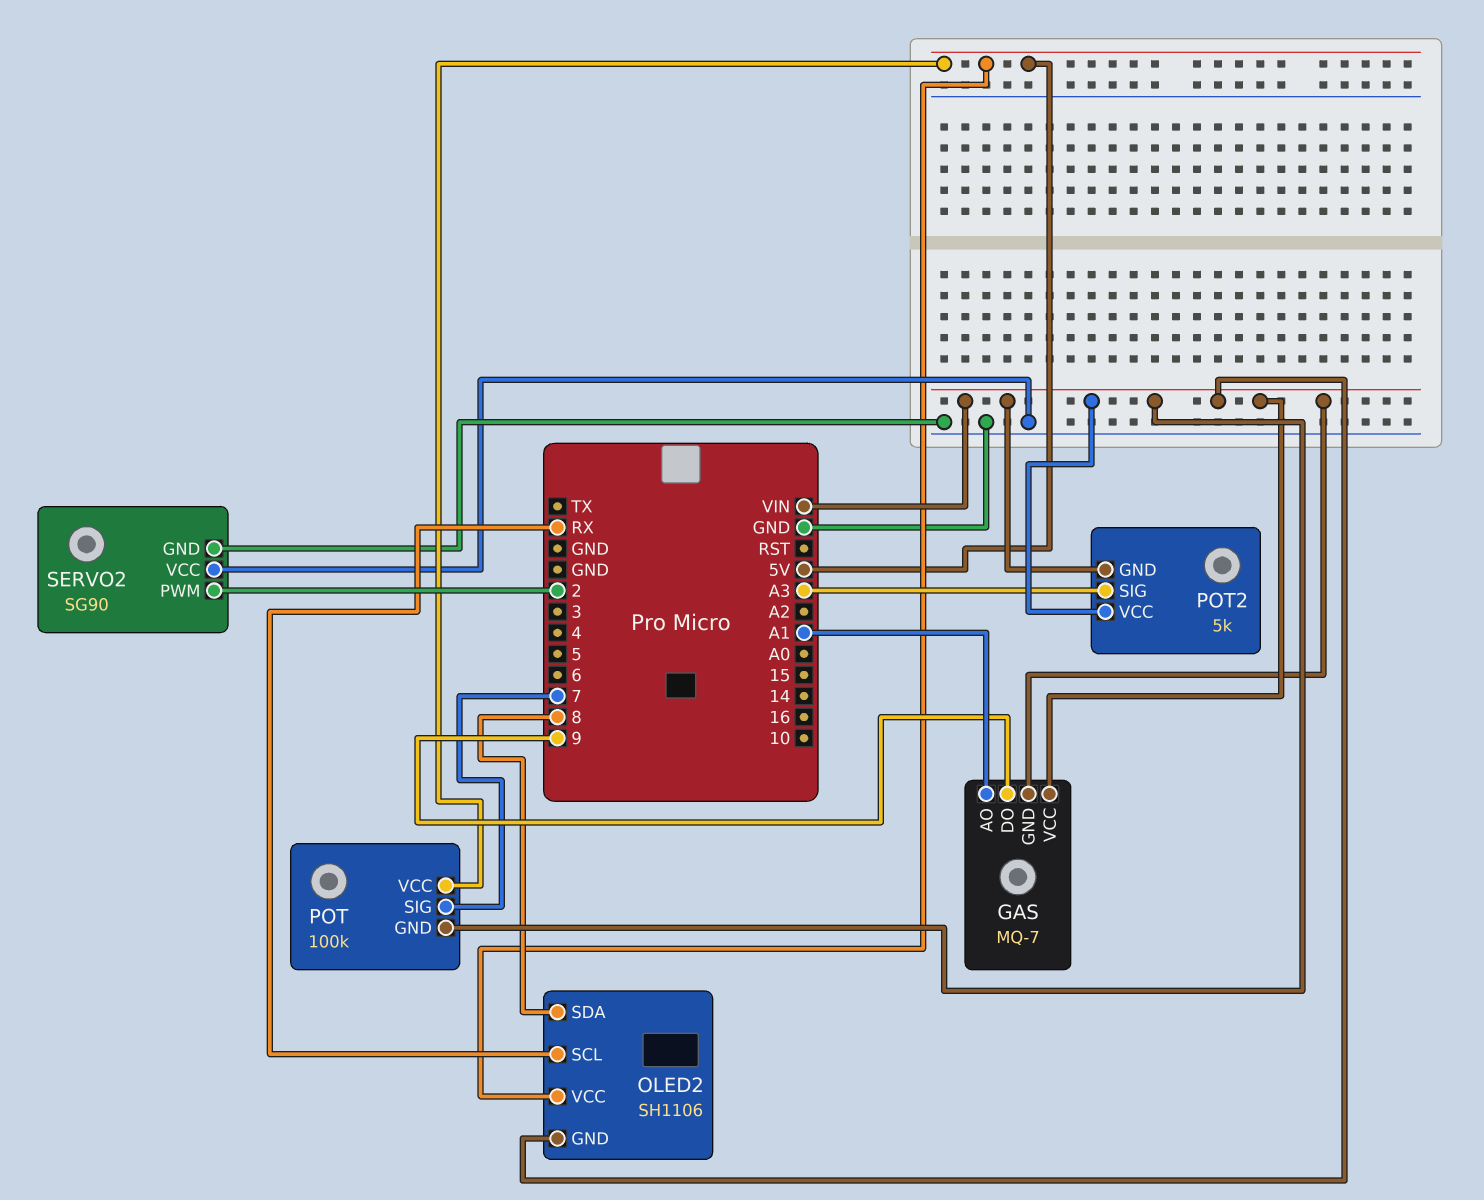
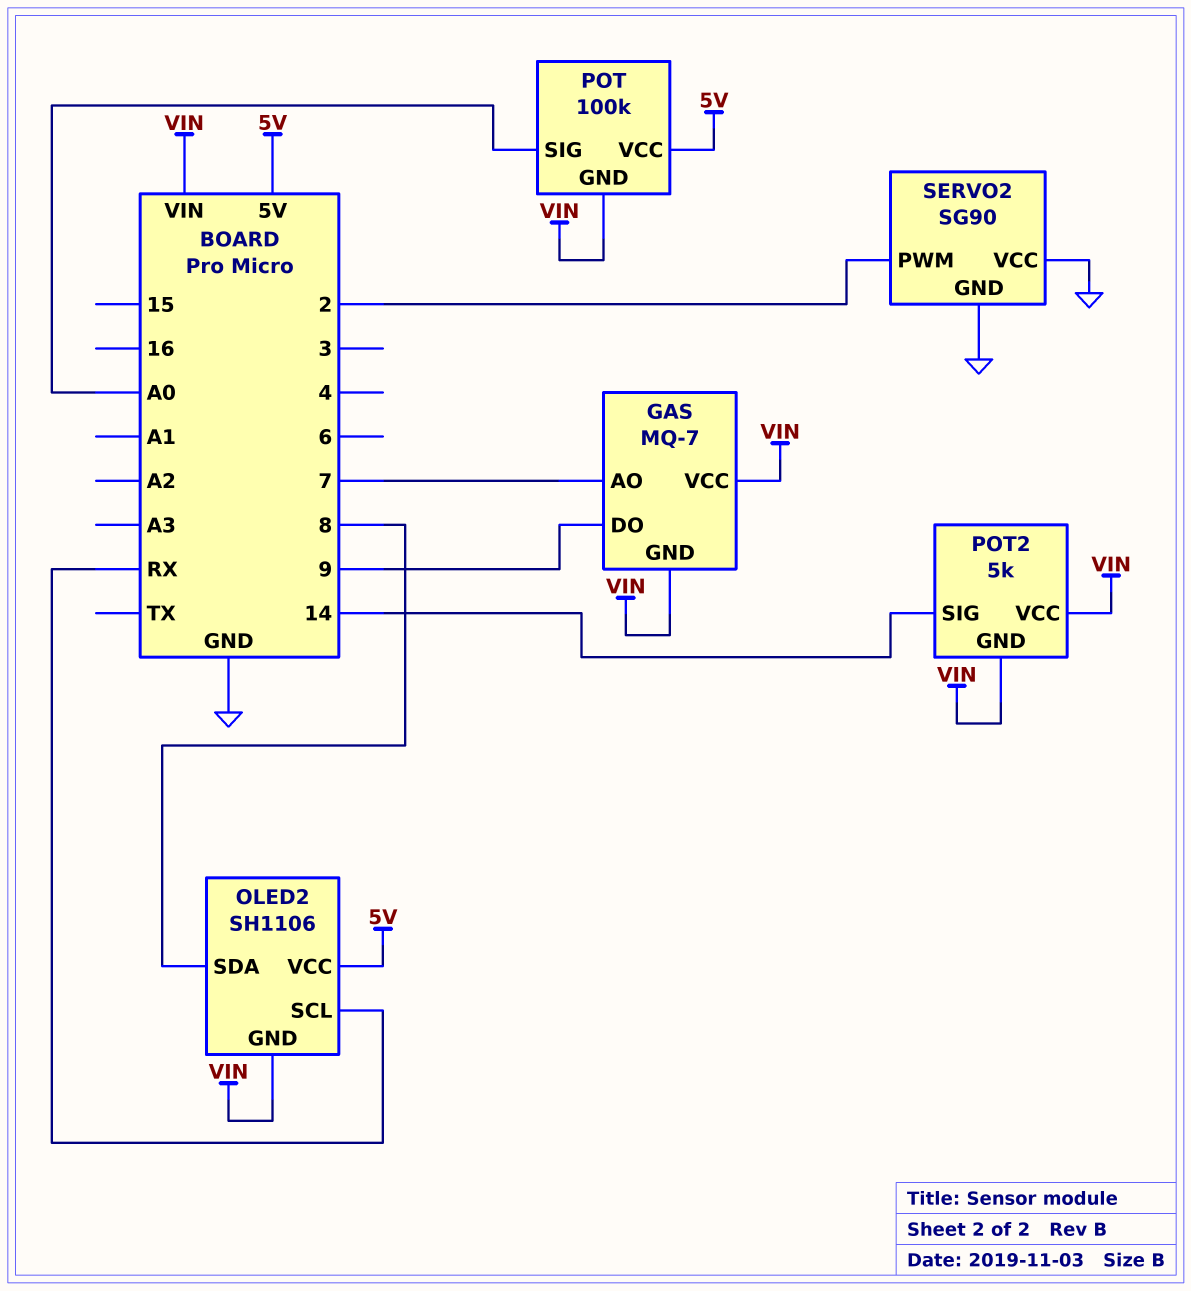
GAS pin AO: A1 -> 7
POT pin SIG: 7 -> A0
POT2 pin SIG: A3 -> 14

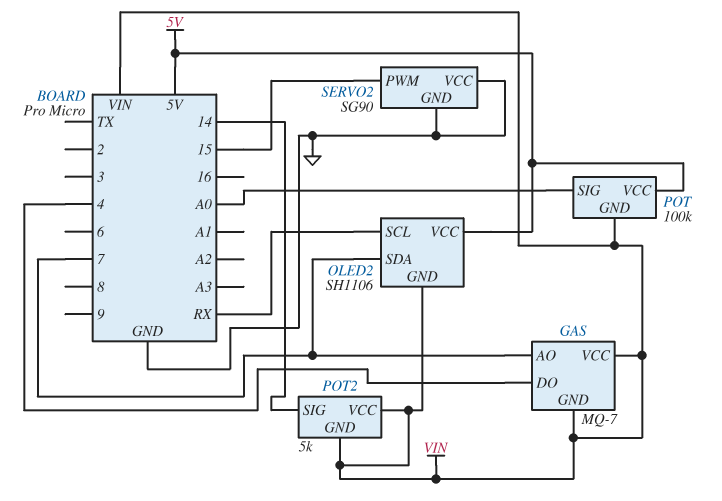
GAS pin DO: 9 -> 4
OLED2 pin SDA: 8 -> 7
SERVO2 pin PWM: 2 -> 15

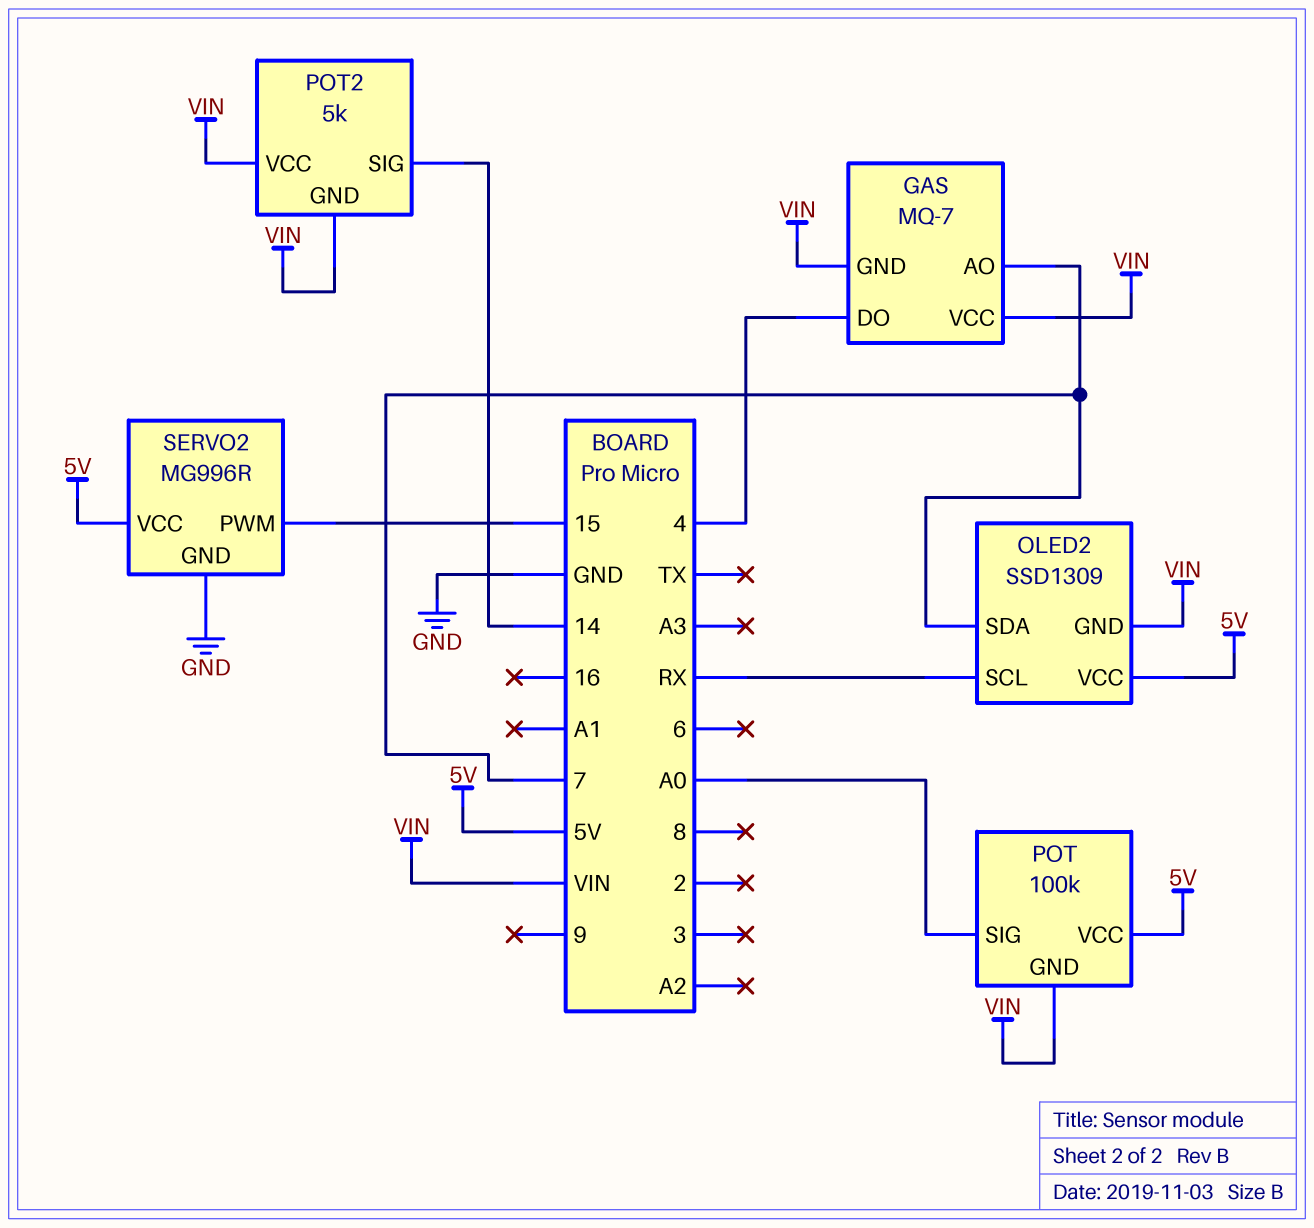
OLED2: SH1106 -> SSD1309
SERVO2: SG90 -> MG996R
SERVO2 pin VCC: GND -> 5V

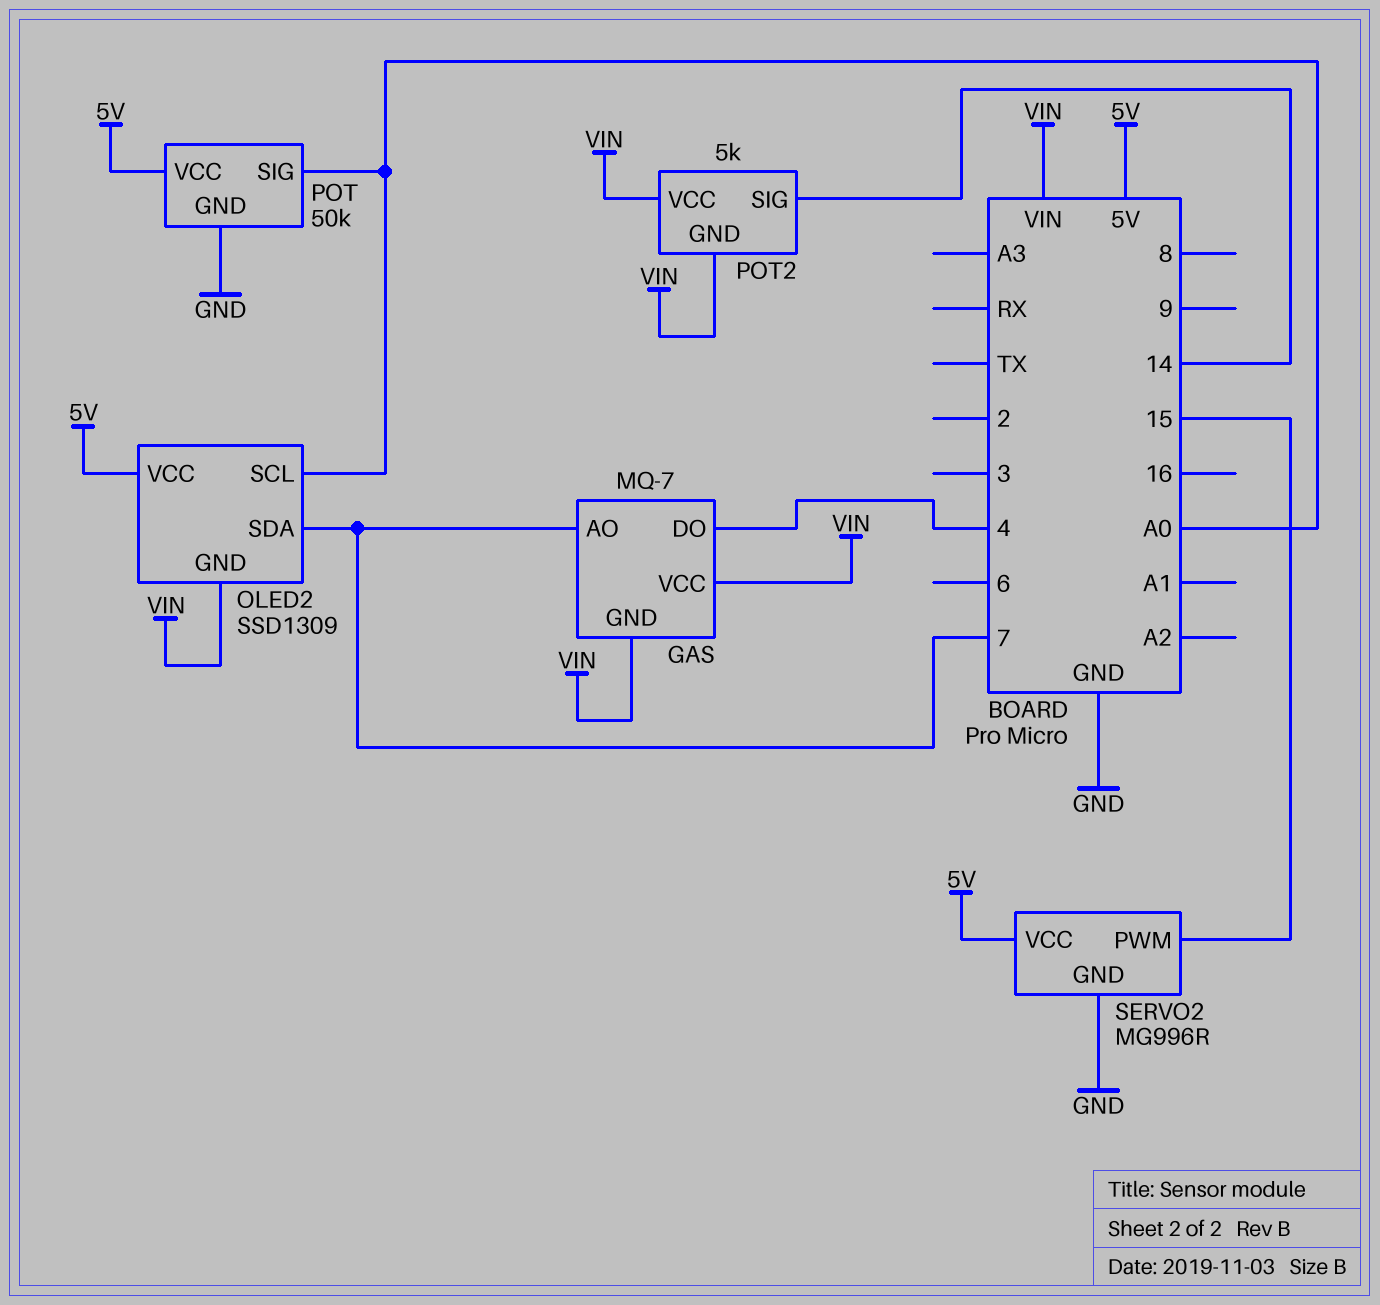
OLED2 pin SCL: RX -> A0
POT: 100k -> 50k
POT pin GND: VIN -> GND

